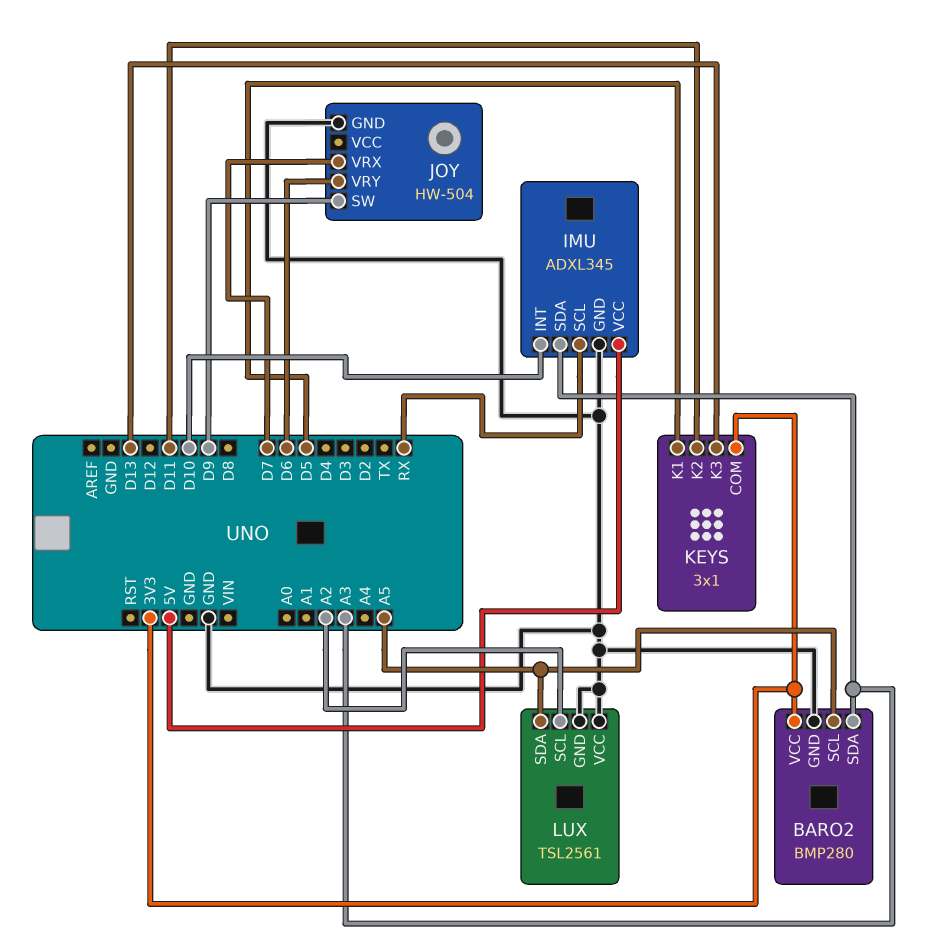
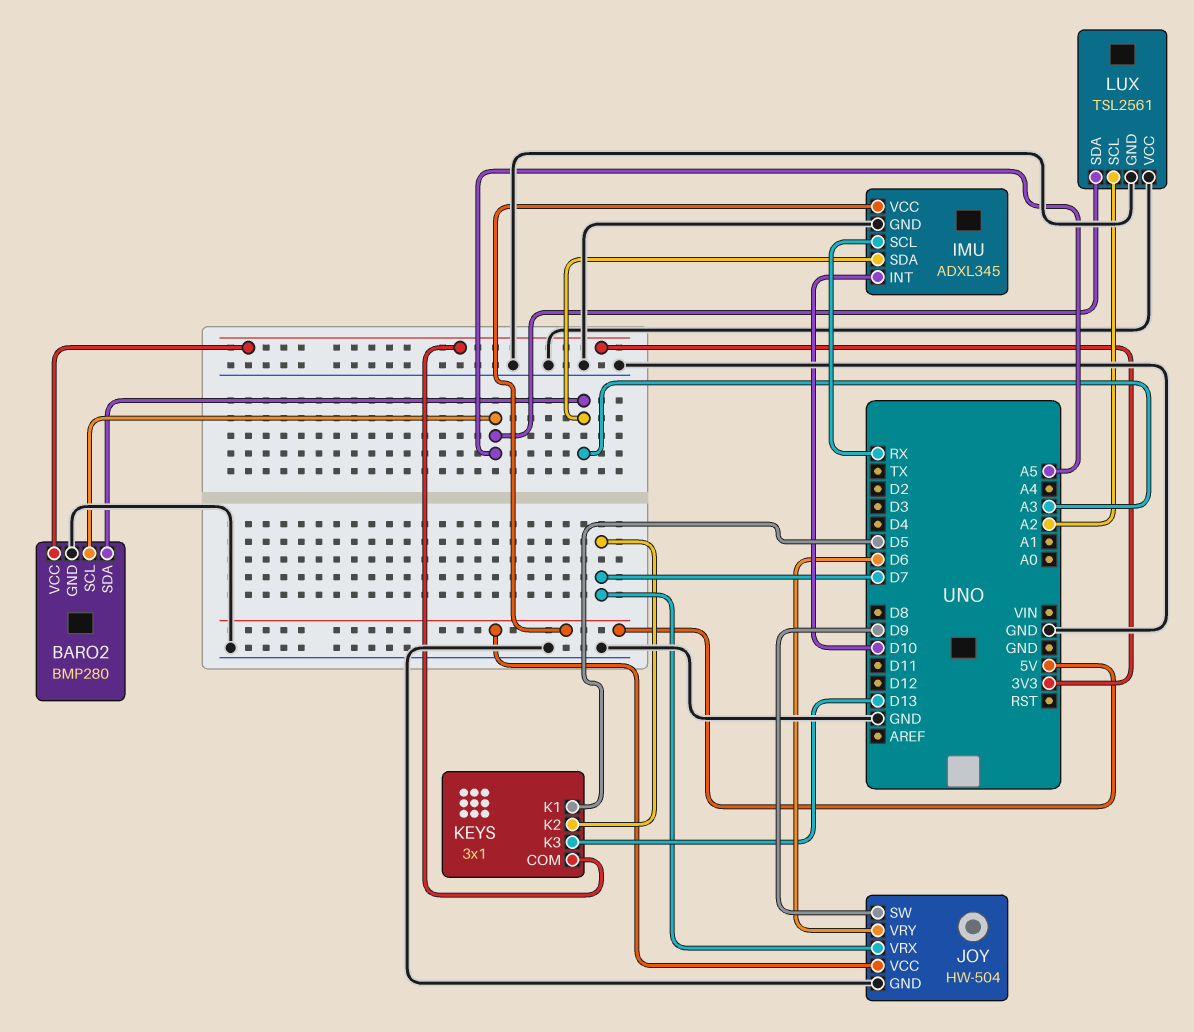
JOY pin VCC: none -> 5V
KEYS pin K2: D11 -> D7

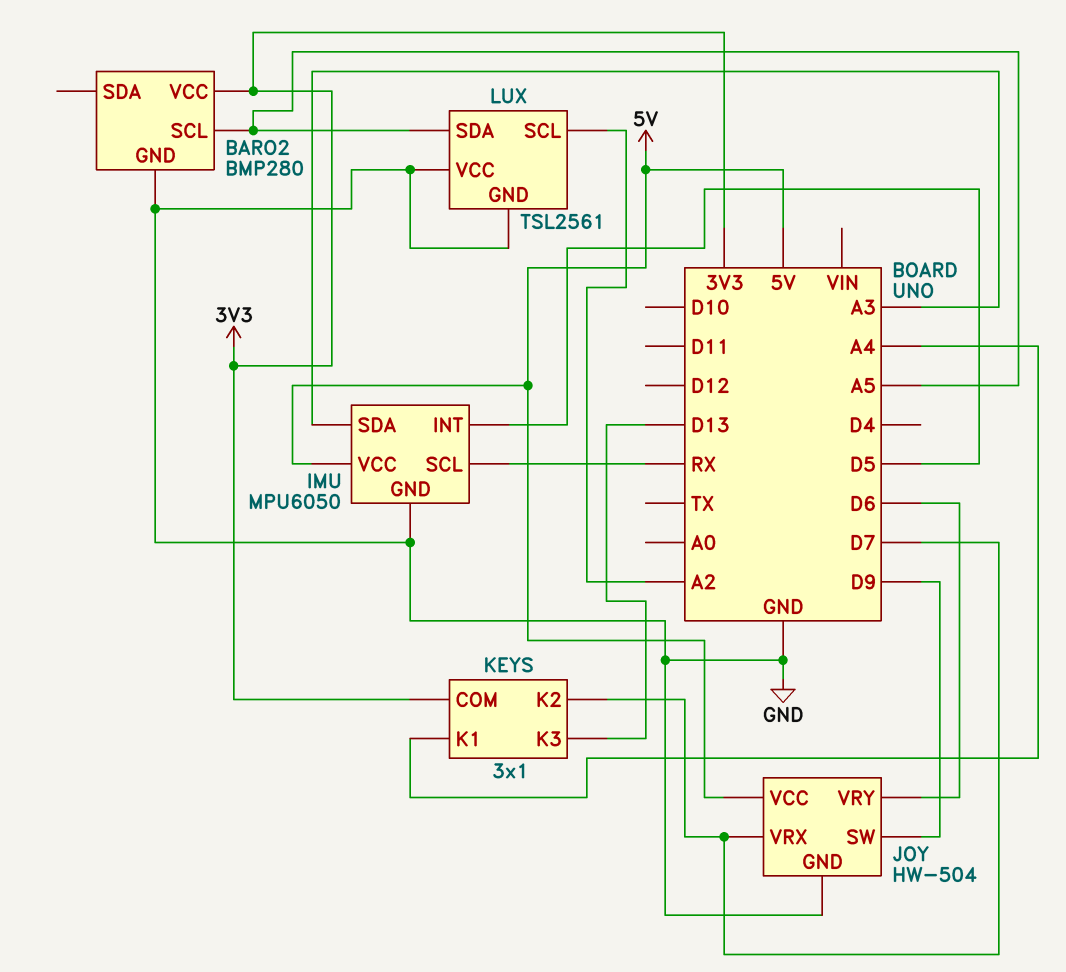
BARO2 pin SDA: A3 -> none
IMU: ADXL345 -> MPU6050
IMU pin INT: D10 -> D5
KEYS pin K1: D5 -> A4

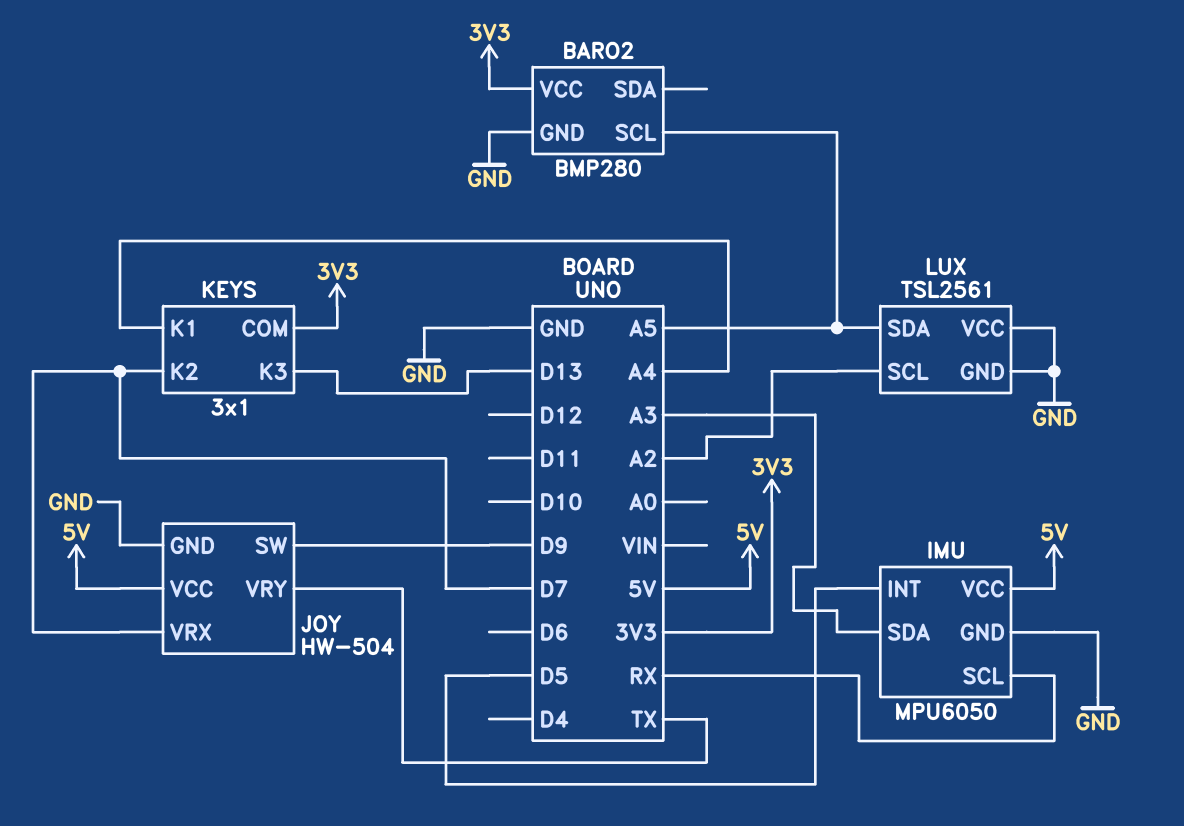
JOY pin VRY: D6 -> TX

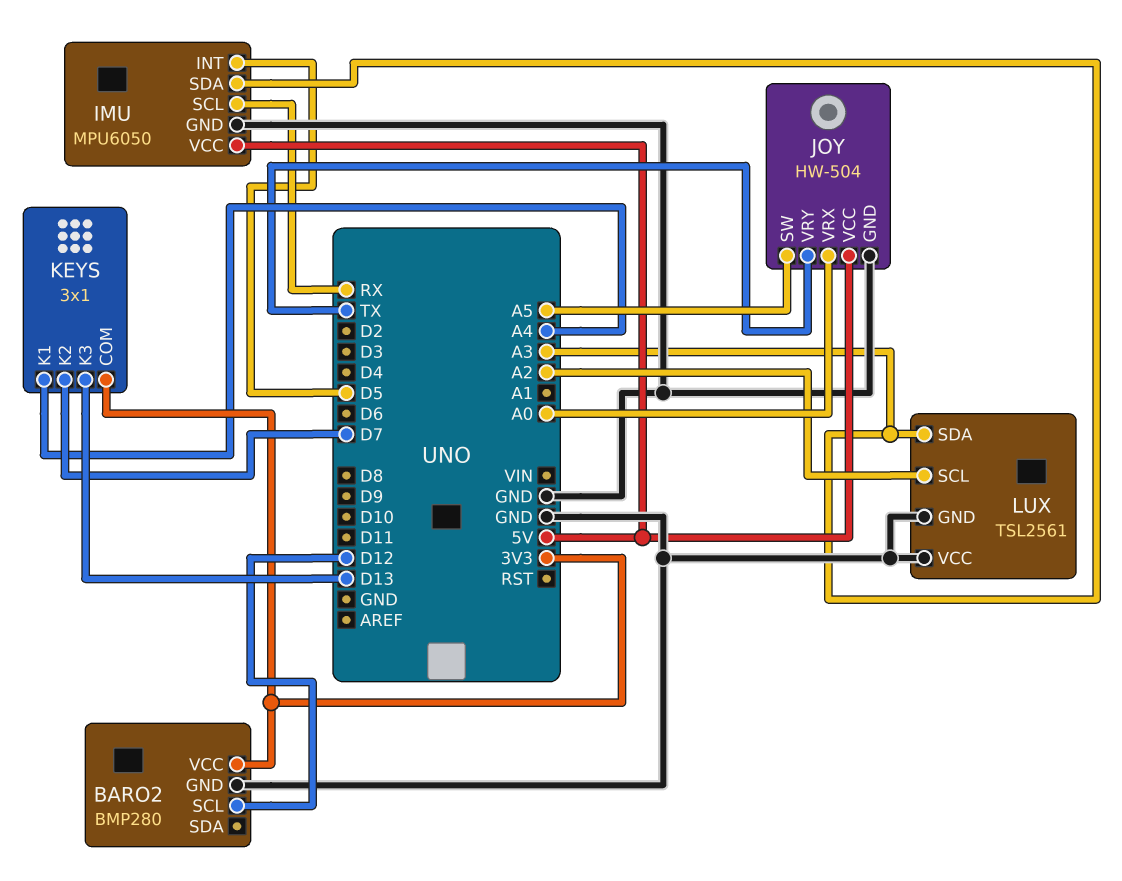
BARO2 pin SCL: A5 -> D12
JOY pin SW: D9 -> A5
JOY pin VRX: D7 -> A0
LUX pin SDA: A5 -> A3

